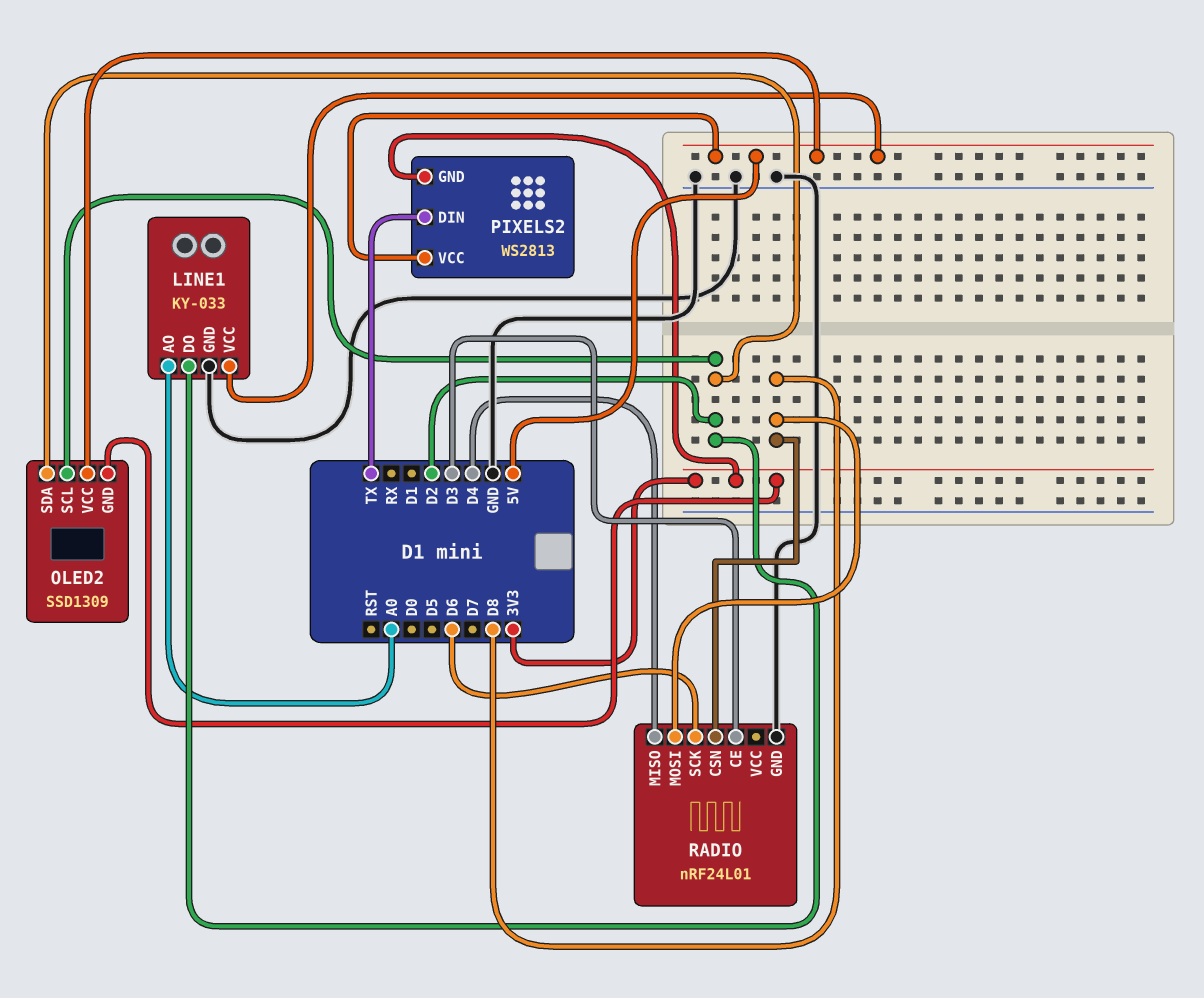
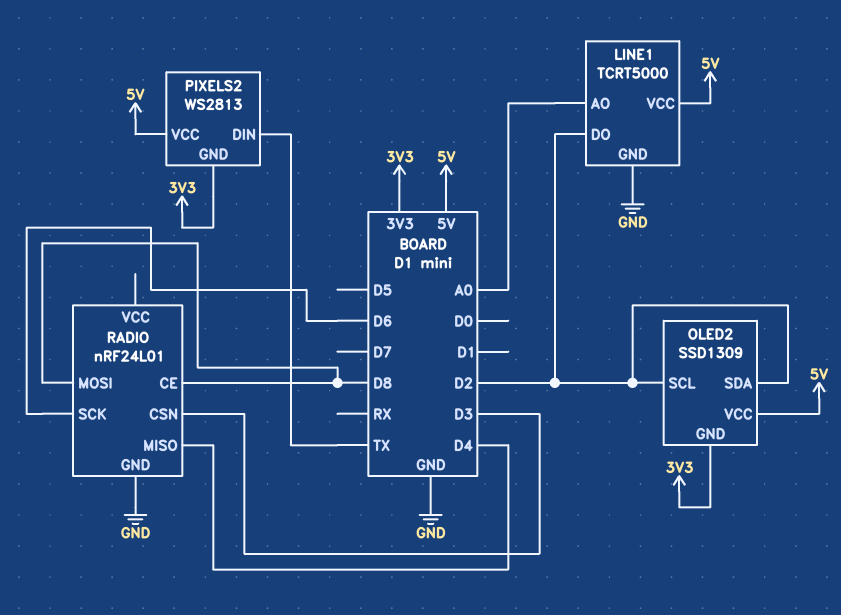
LINE1: KY-033 -> TCRT5000
RADIO pin CE: D3 -> D8
RADIO pin CSN: D8 -> D3

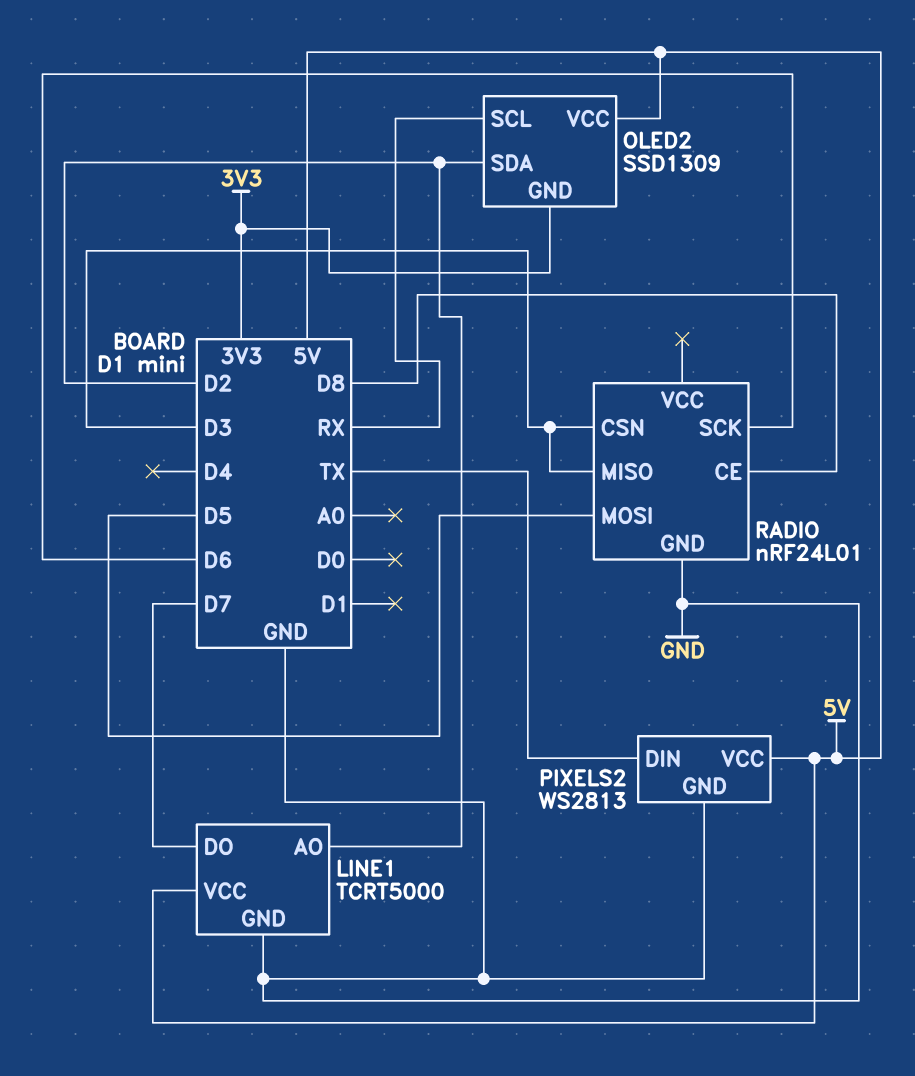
LINE1 pin AO: A0 -> D2
LINE1 pin DO: D2 -> D7
OLED2 pin SCL: D2 -> RX
PIXELS2 pin GND: 3V3 -> GND
RADIO pin MISO: D4 -> D3
RADIO pin MOSI: D8 -> D5

